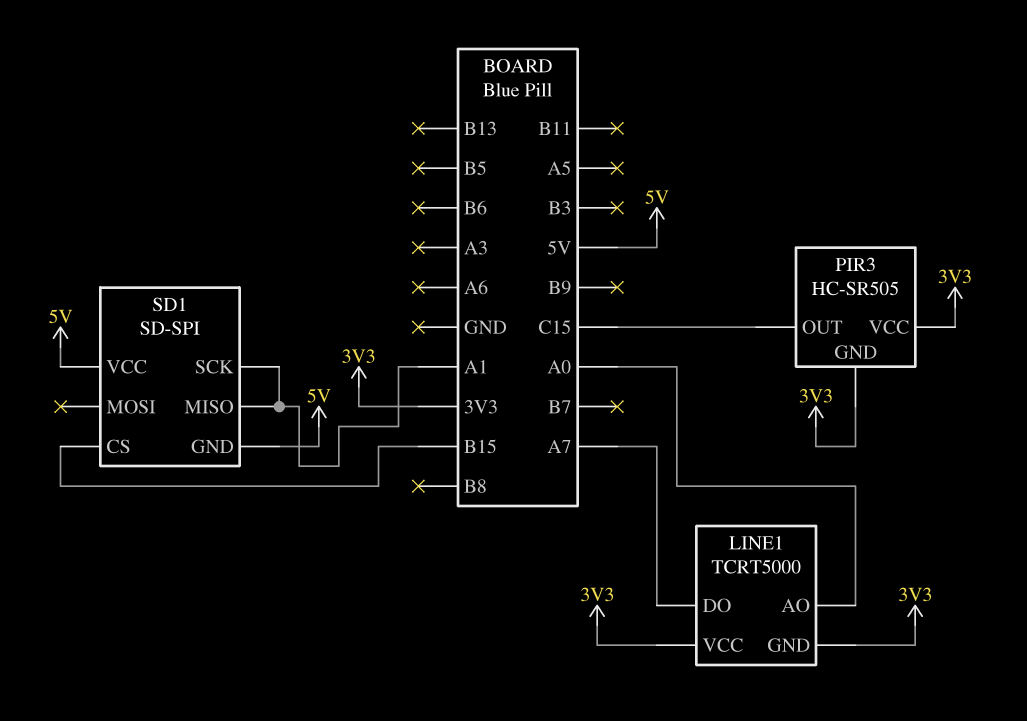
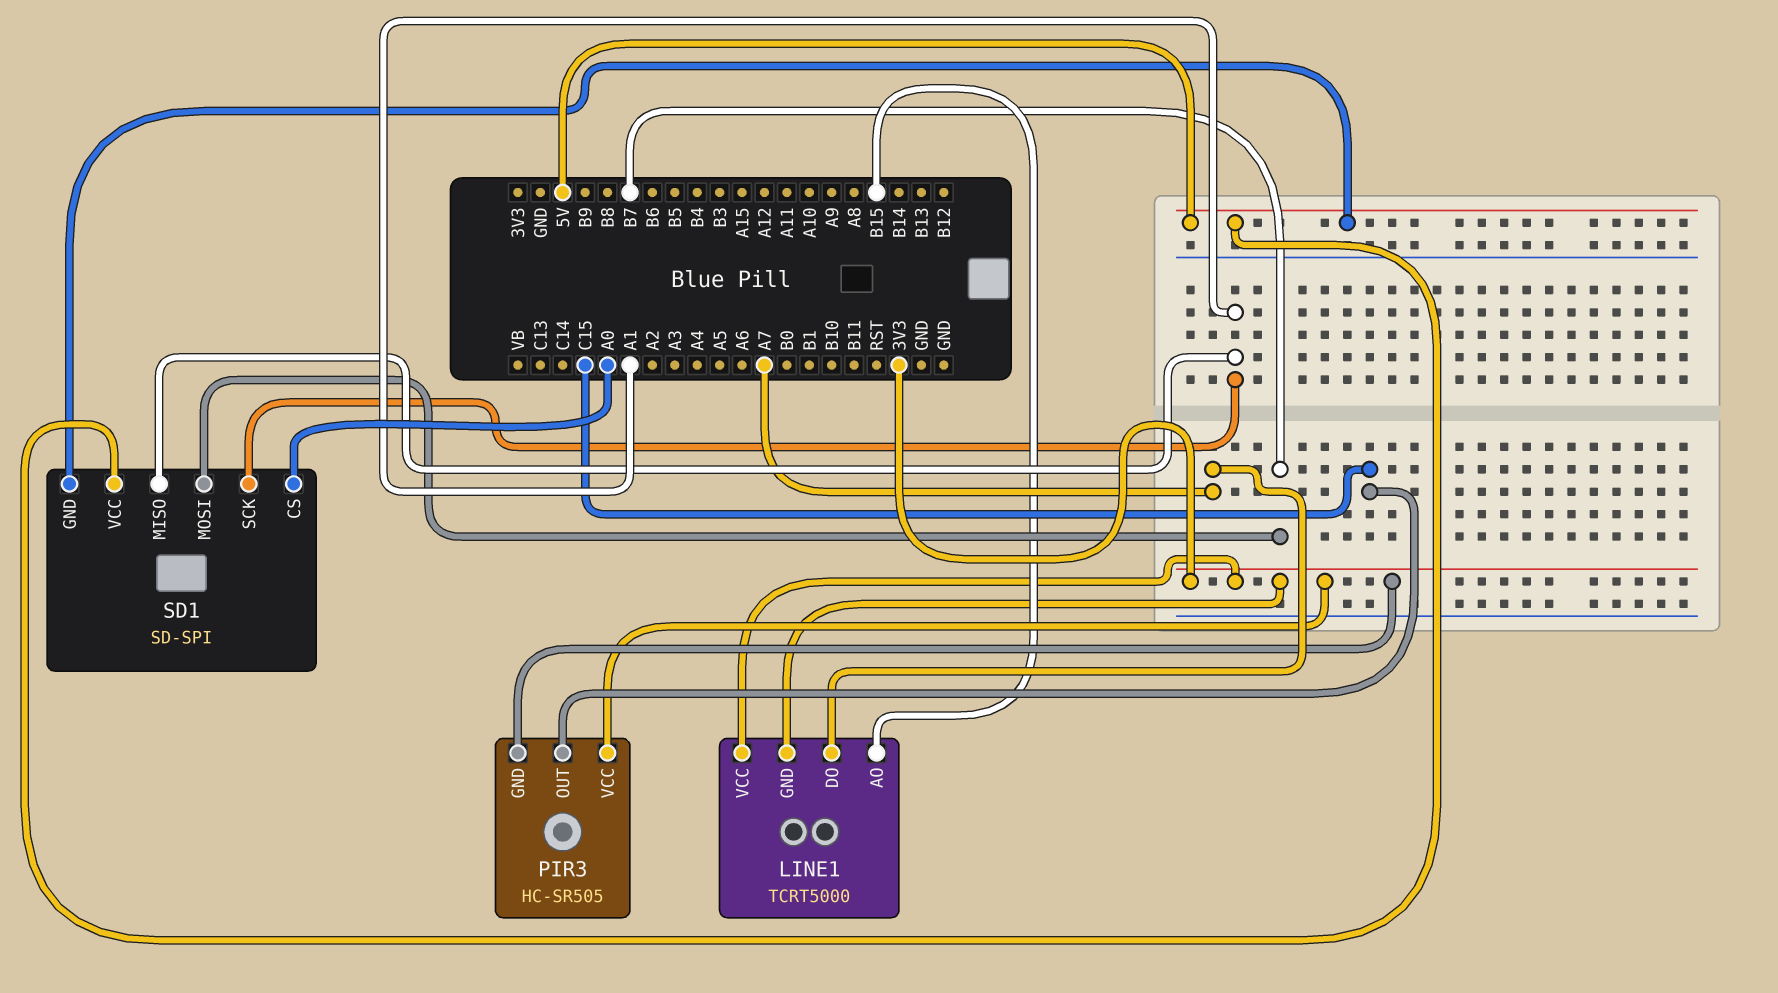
LINE1 pin AO: A0 -> B15
SD1 pin CS: B15 -> A0
SD1 pin MOSI: none -> B7

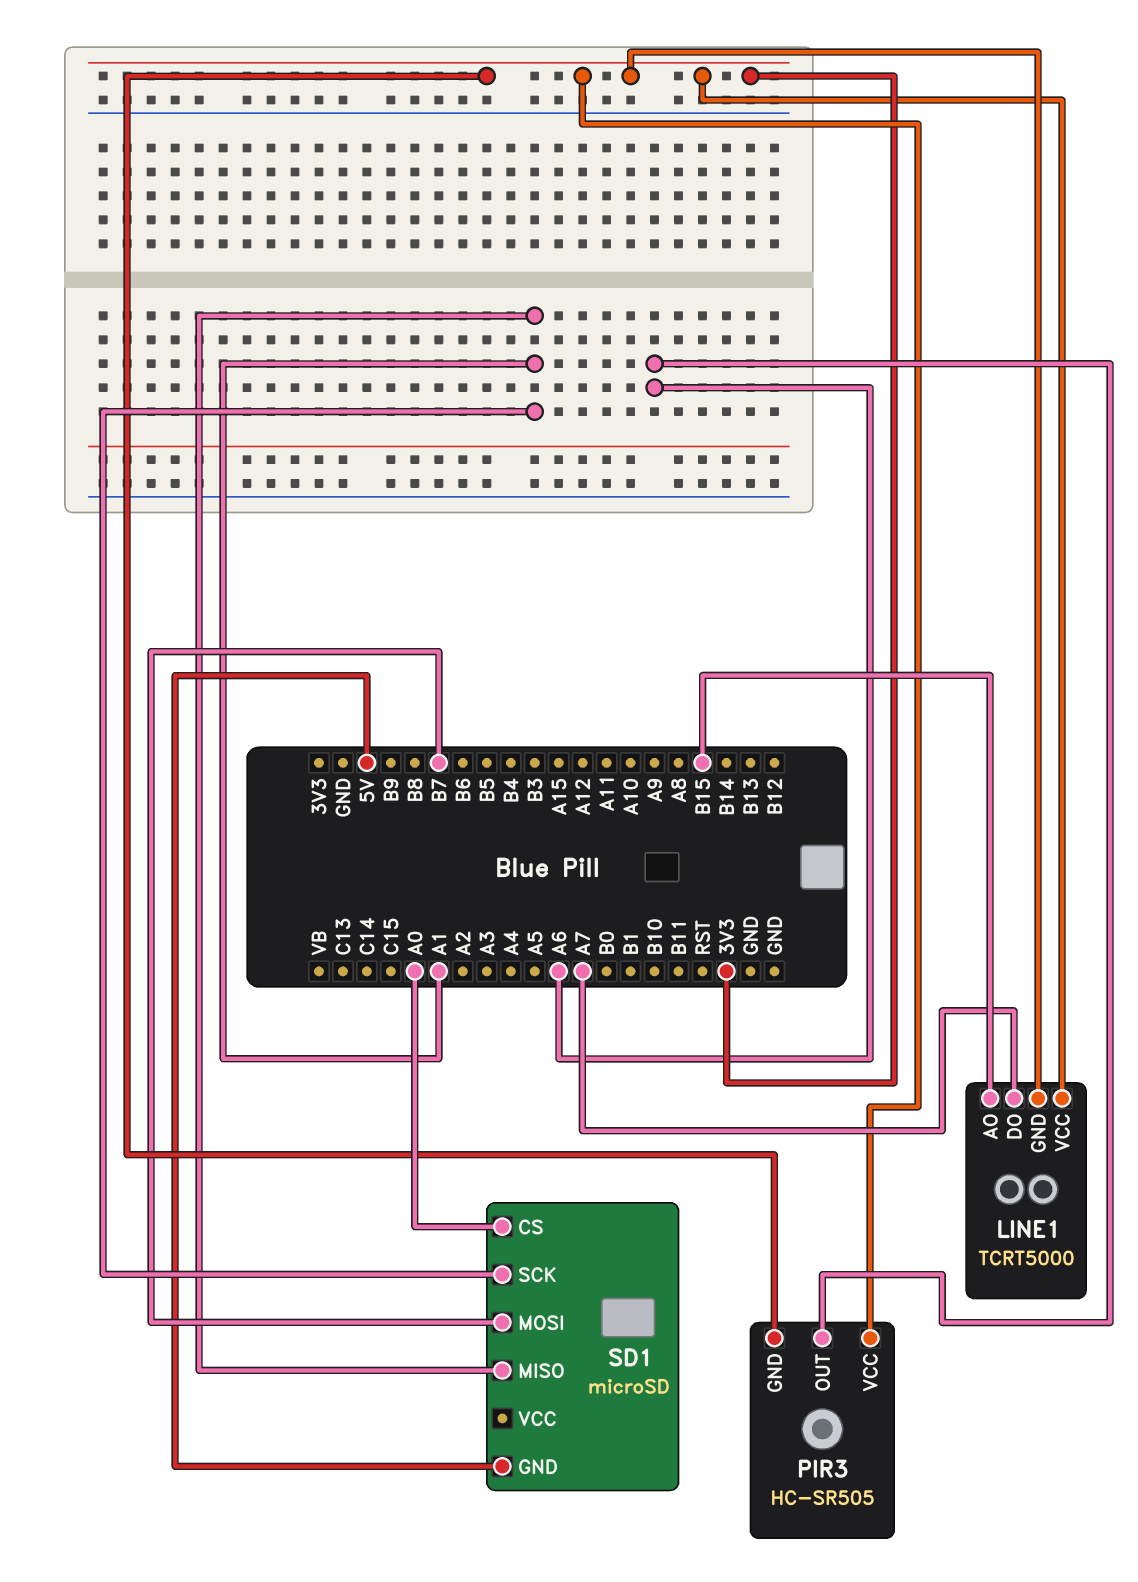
PIR3 pin OUT: C15 -> A6
SD1: SD-SPI -> microSD
SD1 pin VCC: 5V -> none

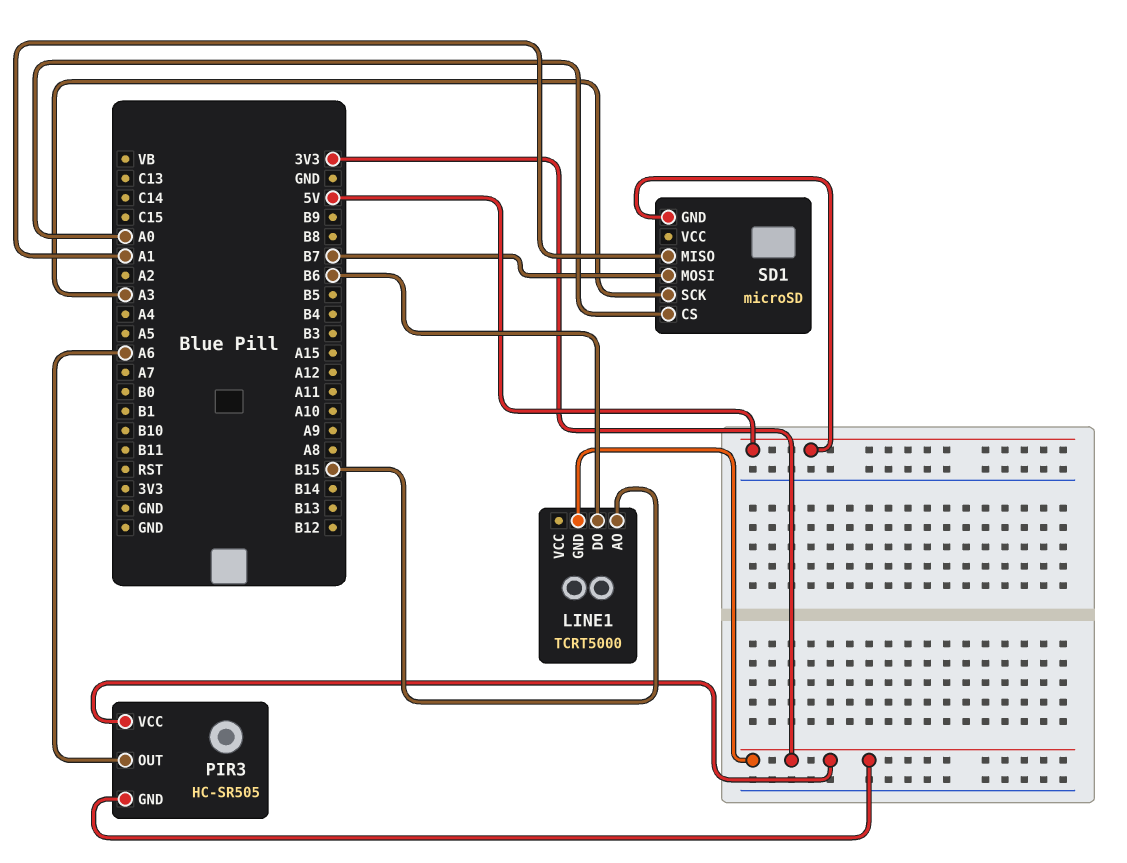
LINE1 pin DO: A7 -> B6
LINE1 pin VCC: 3V3 -> none
SD1 pin SCK: A1 -> A3

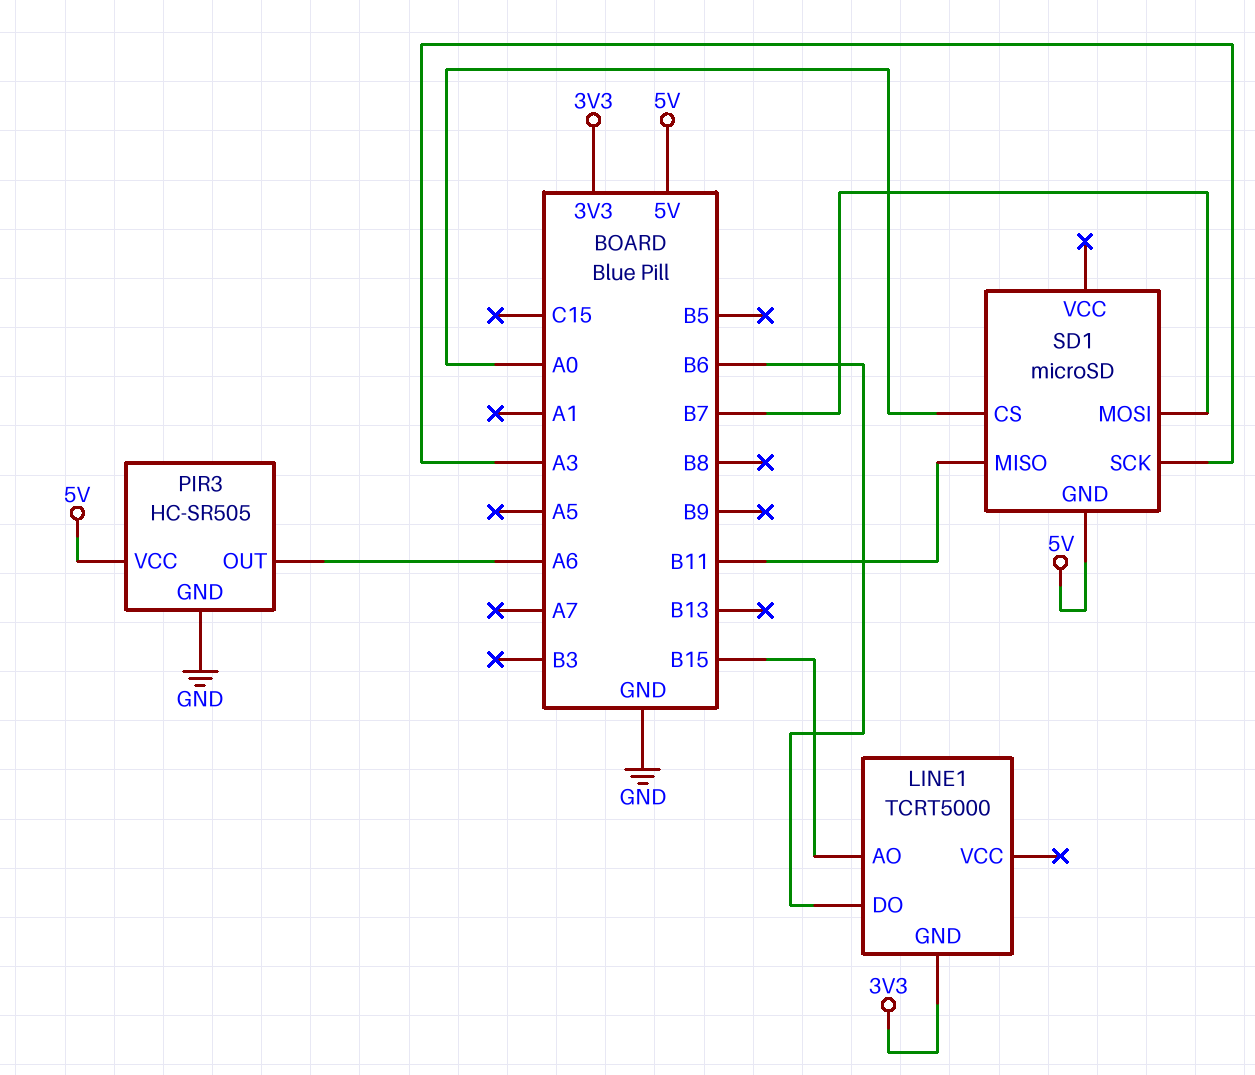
PIR3 pin GND: 3V3 -> GND
PIR3 pin VCC: 3V3 -> 5V
SD1 pin MISO: A1 -> B11

